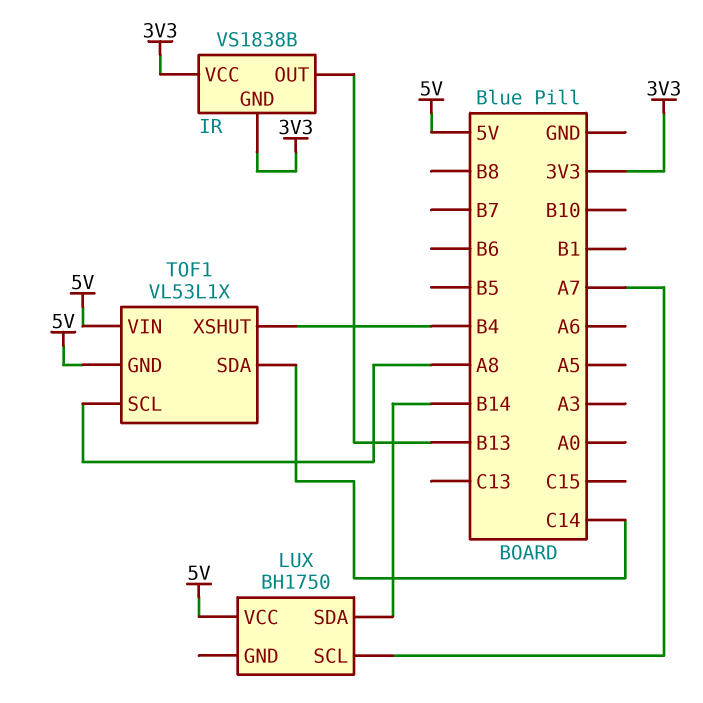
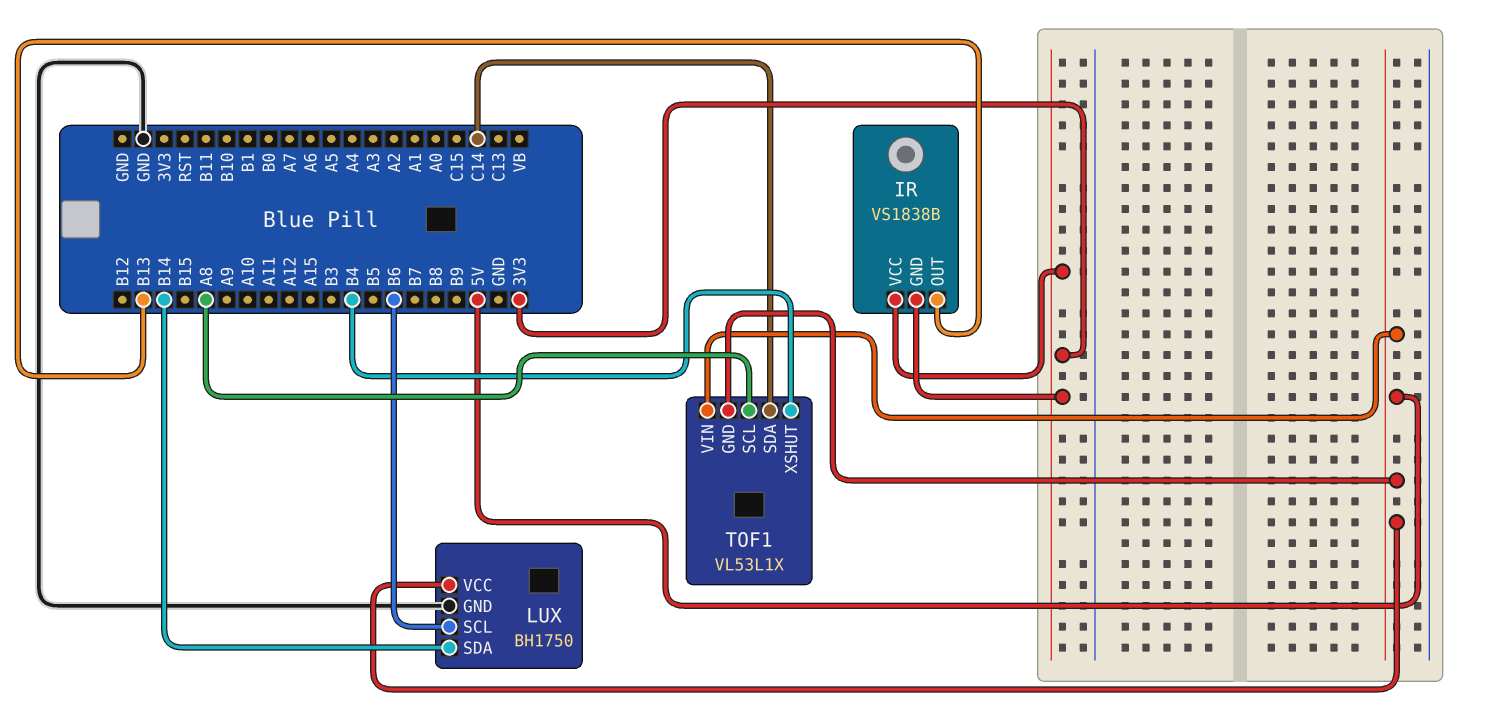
LUX pin GND: none -> GND
LUX pin SCL: A7 -> B6

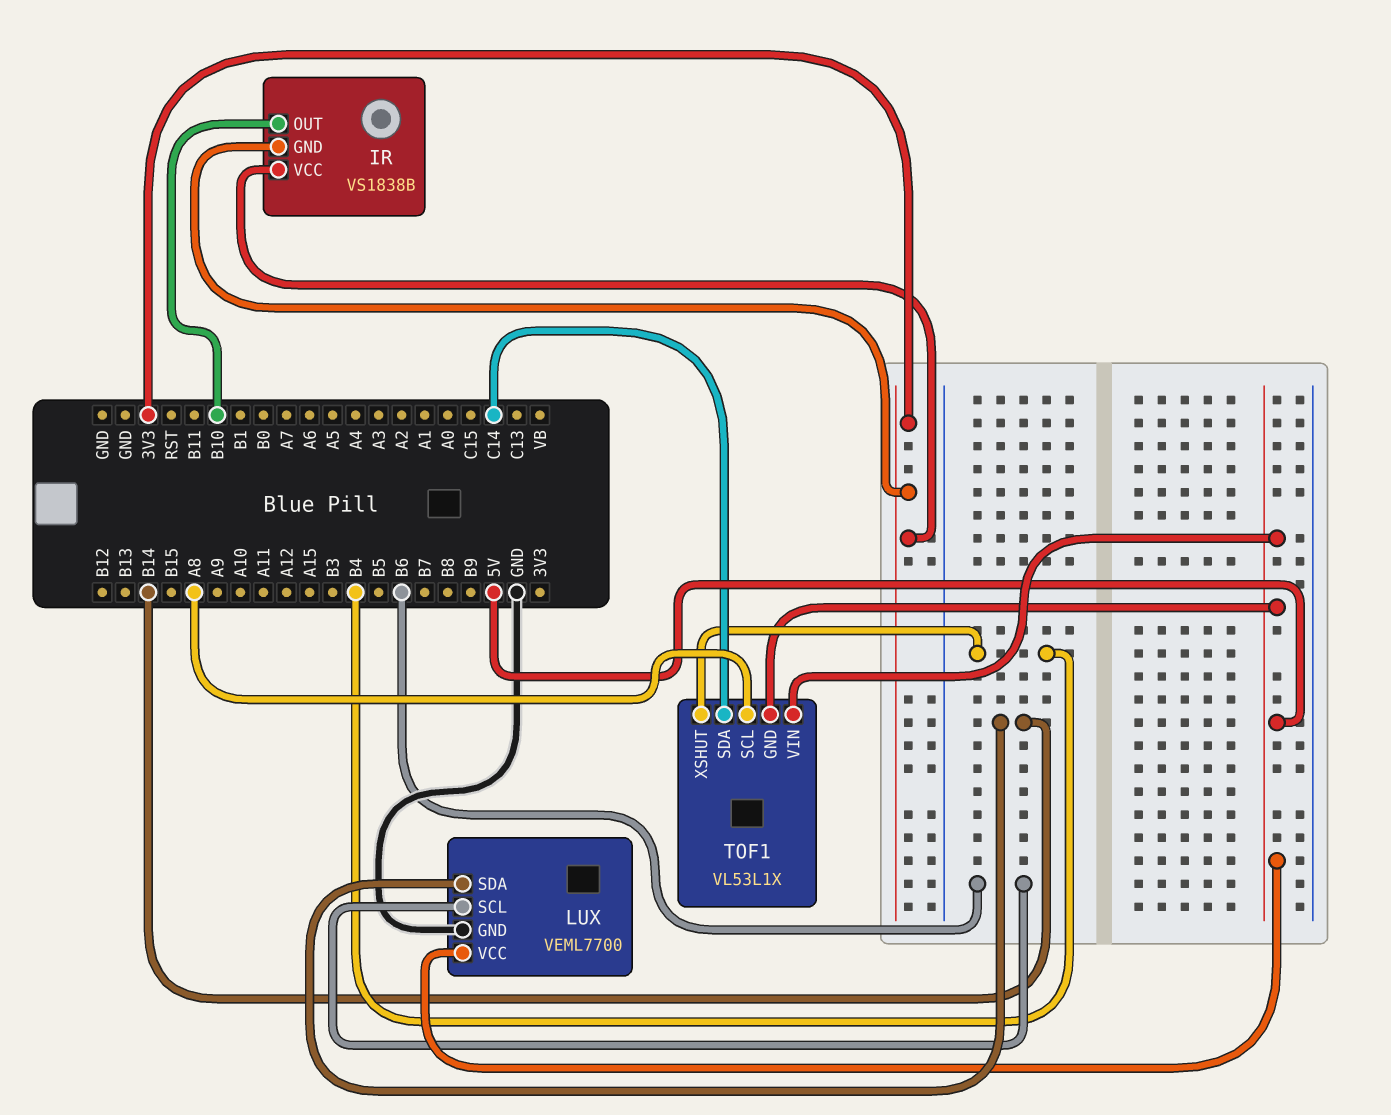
IR pin OUT: B13 -> B10
LUX: BH1750 -> VEML7700

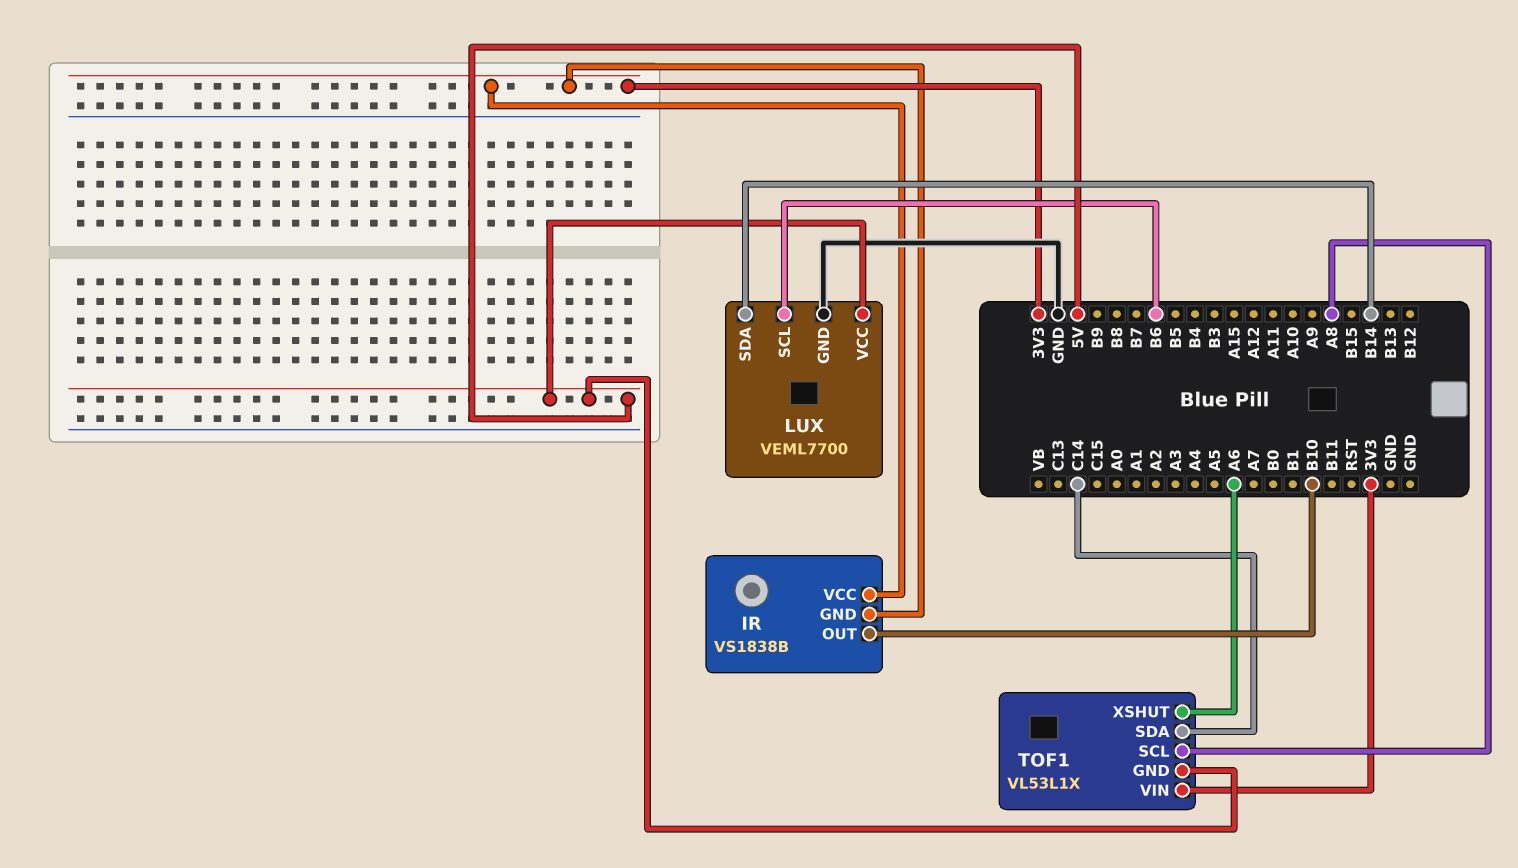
TOF1 pin VIN: 5V -> 3V3
TOF1 pin XSHUT: B4 -> A6

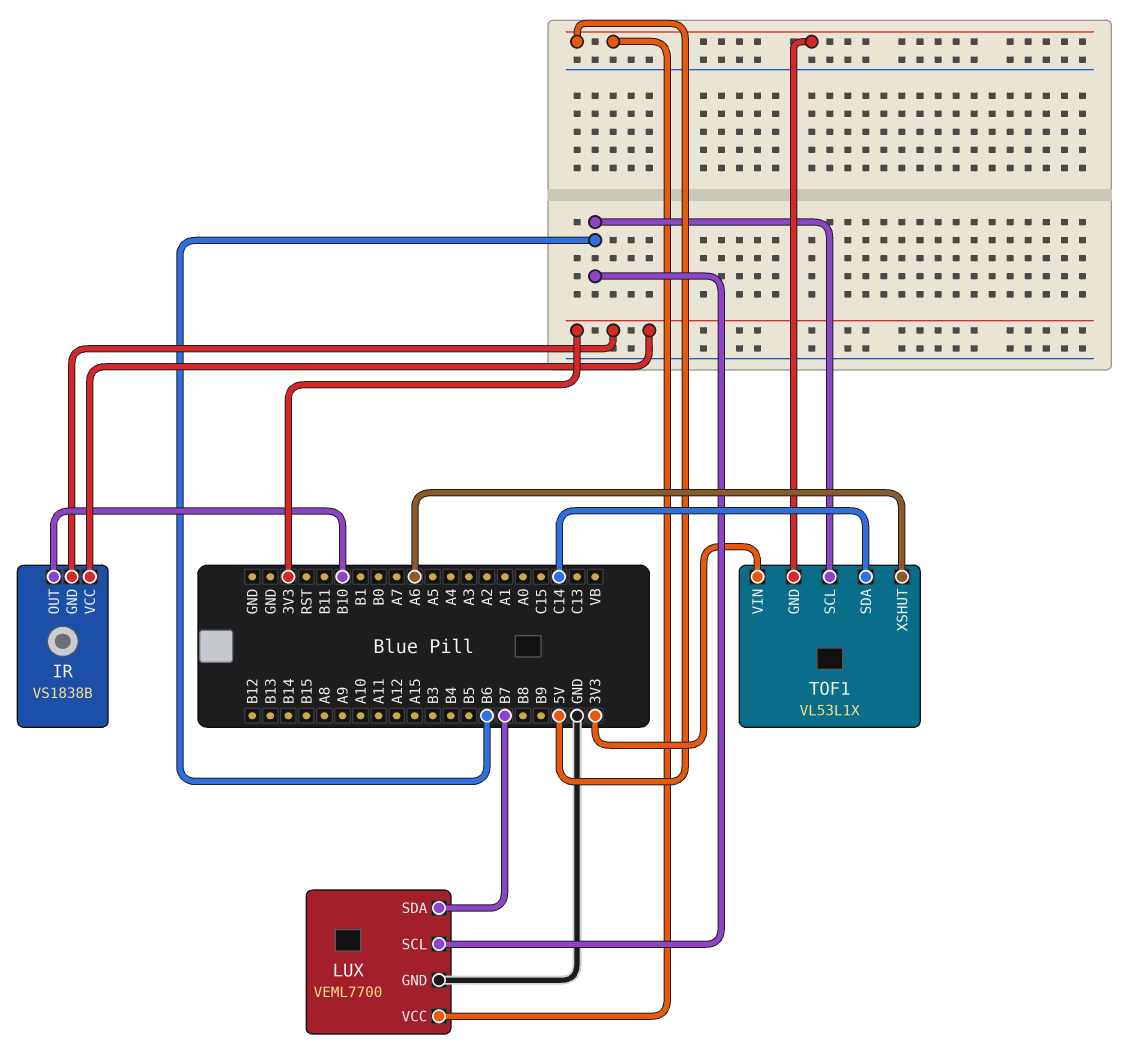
LUX pin SDA: B14 -> B7
TOF1 pin SCL: A8 -> B6

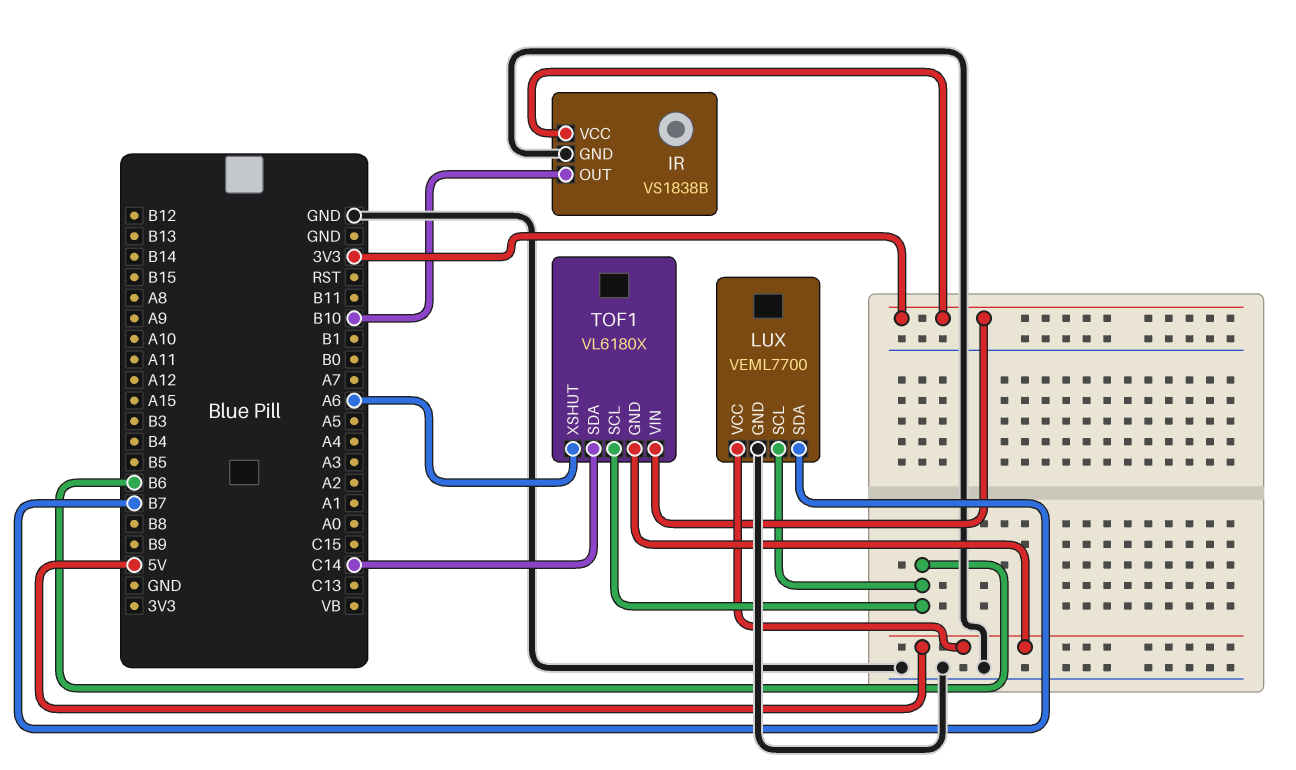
IR pin GND: 3V3 -> GND
TOF1: VL53L1X -> VL6180X

